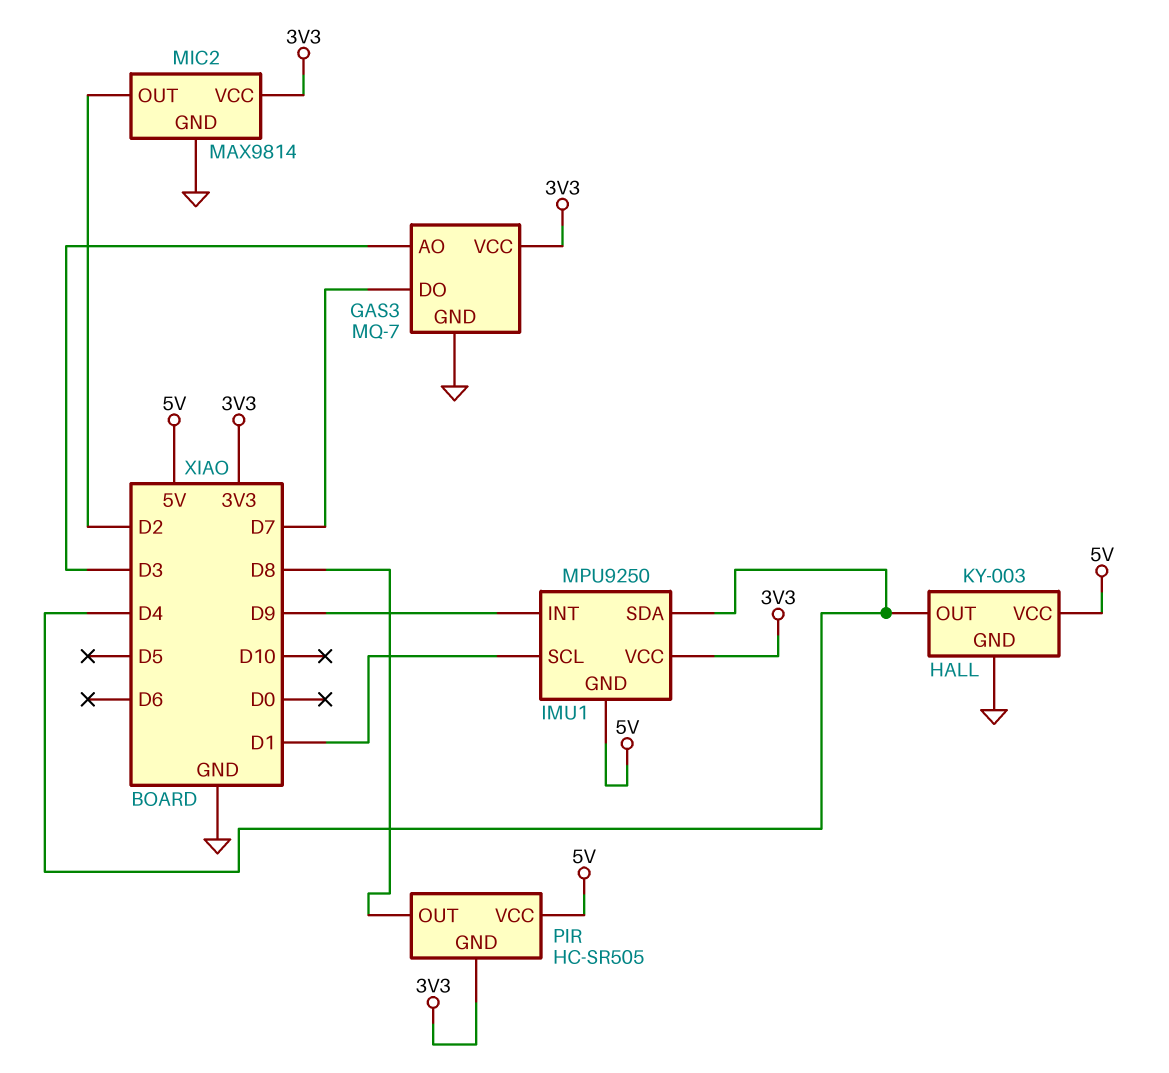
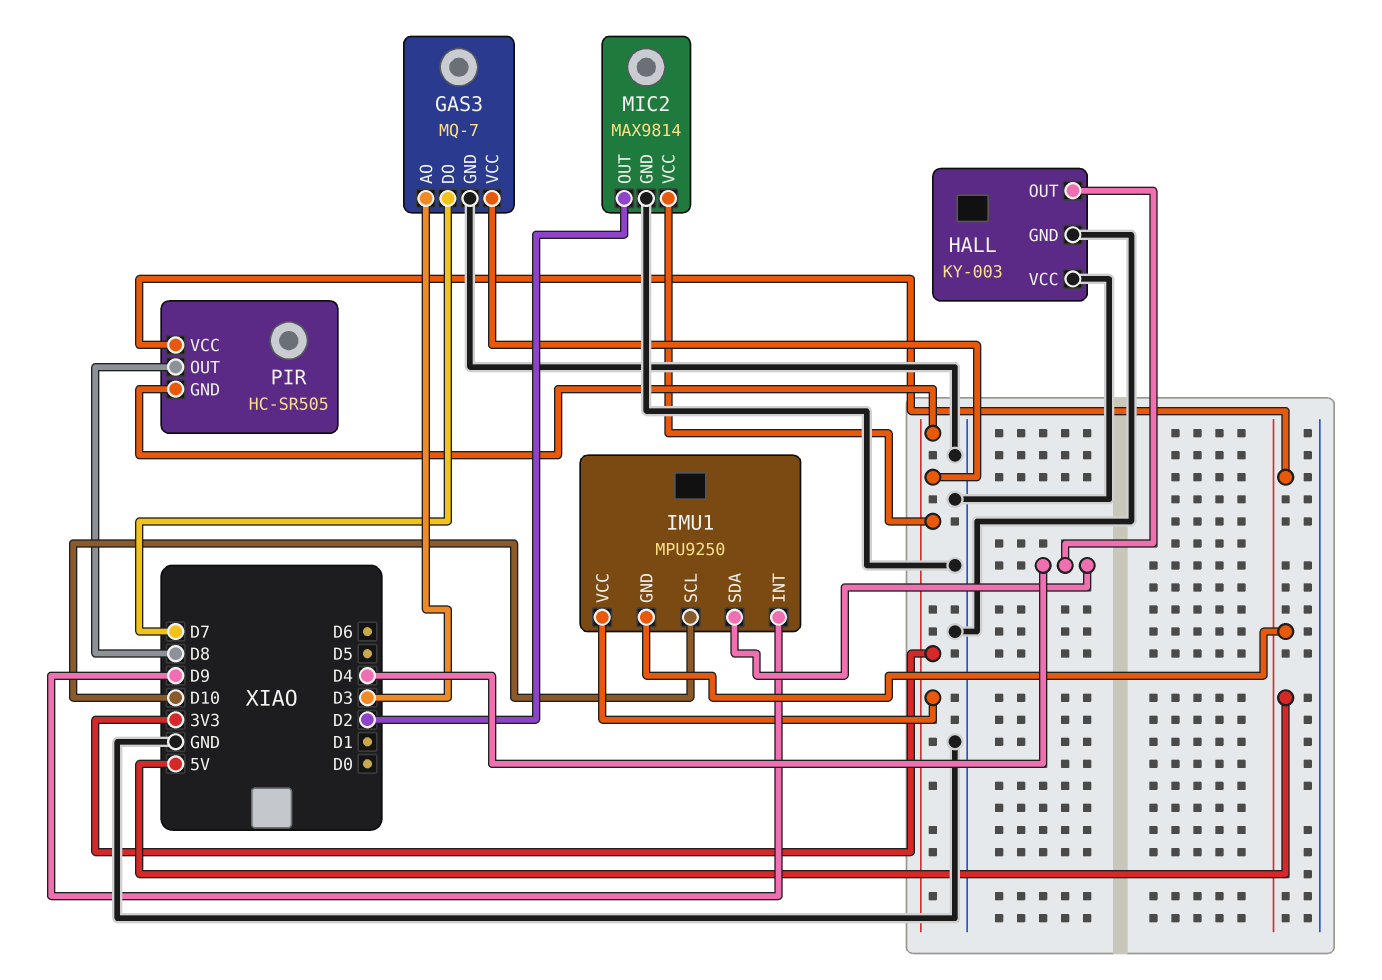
HALL pin VCC: 5V -> GND
IMU1 pin SCL: D1 -> D10

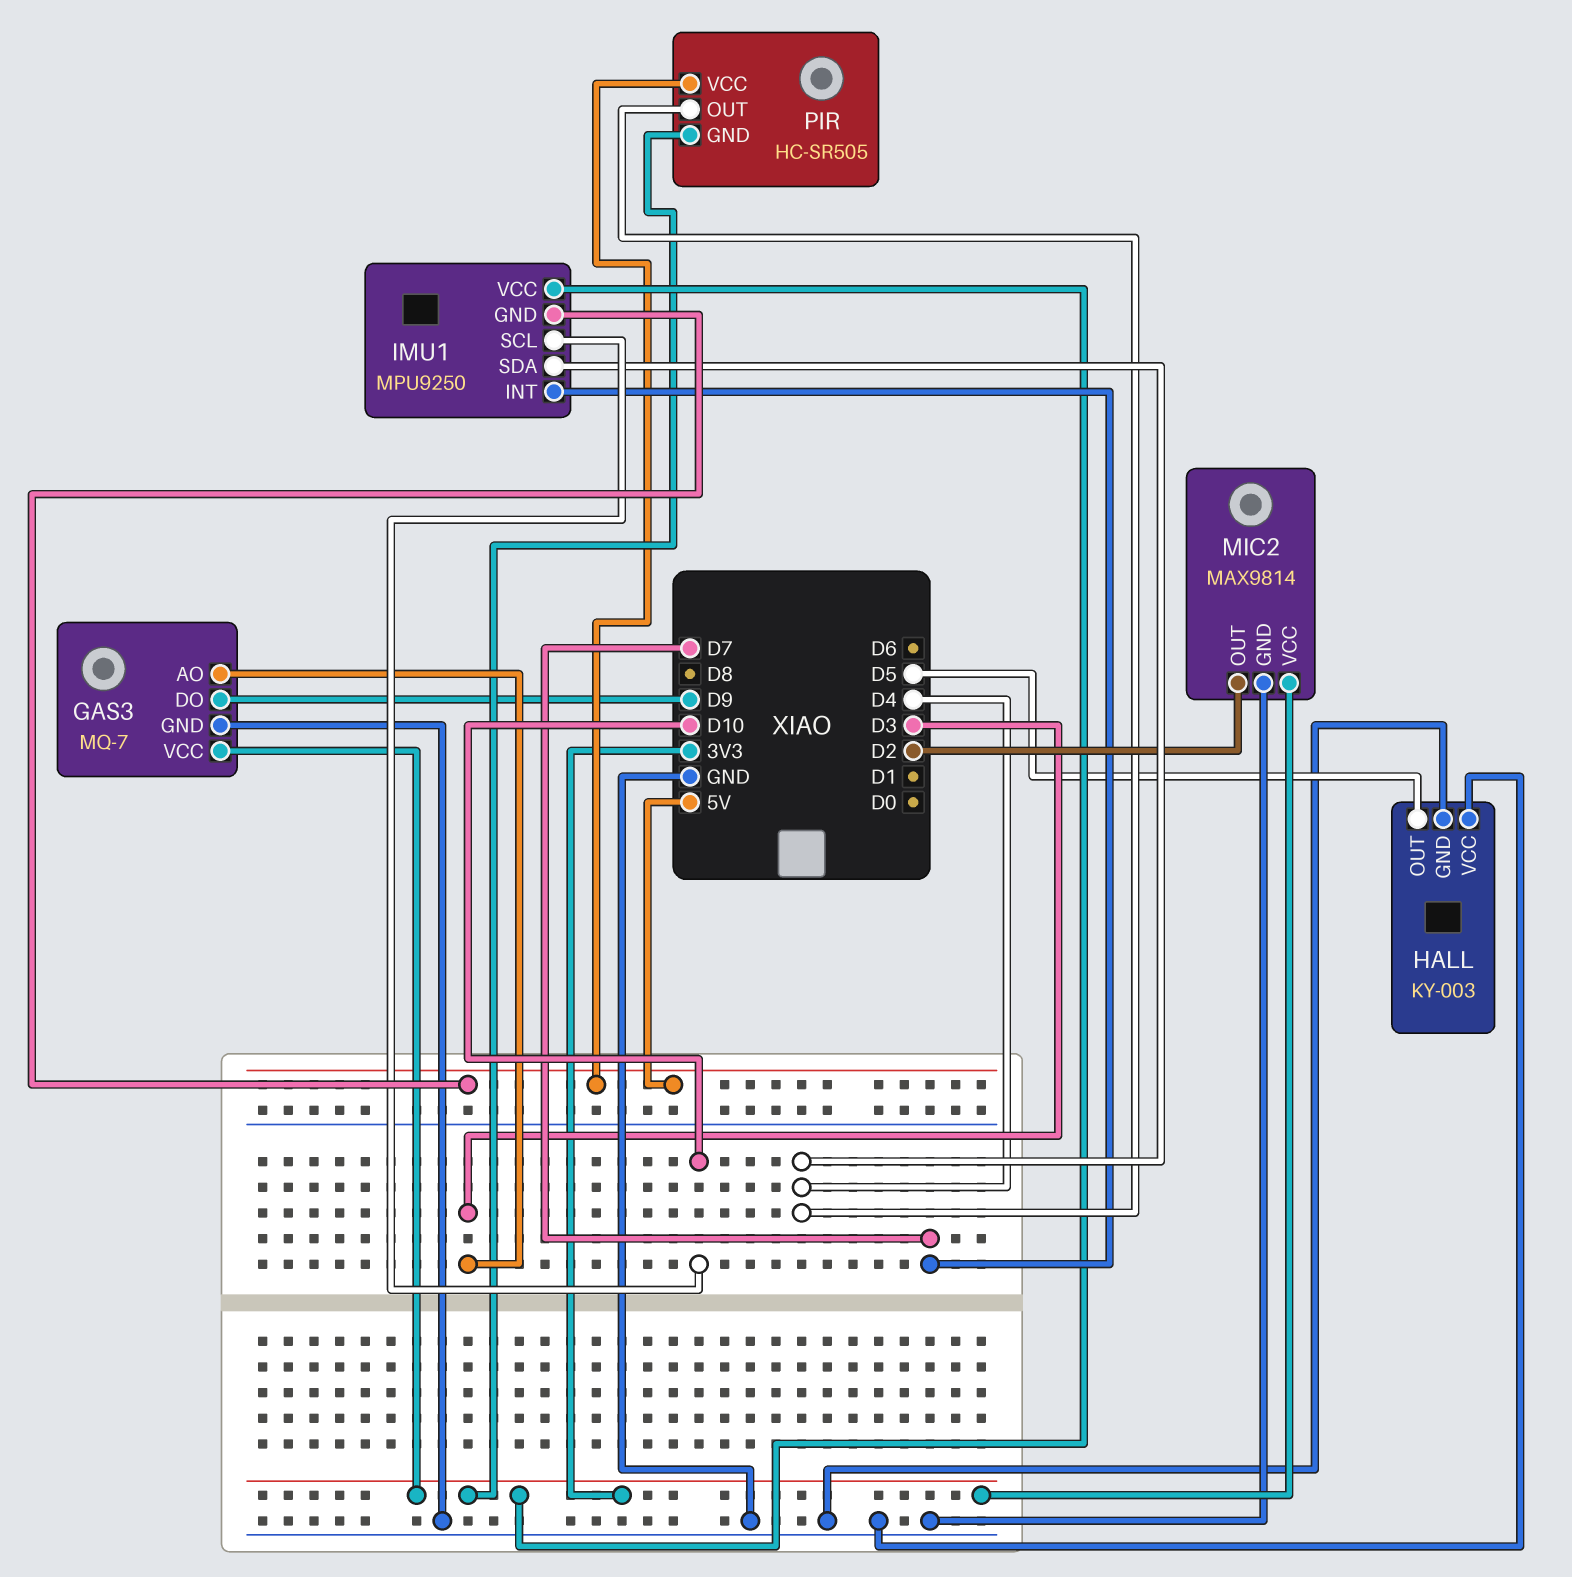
GAS3 pin DO: D7 -> D9
HALL pin OUT: D4 -> D5
IMU1 pin INT: D9 -> D7
PIR pin OUT: D8 -> D4

